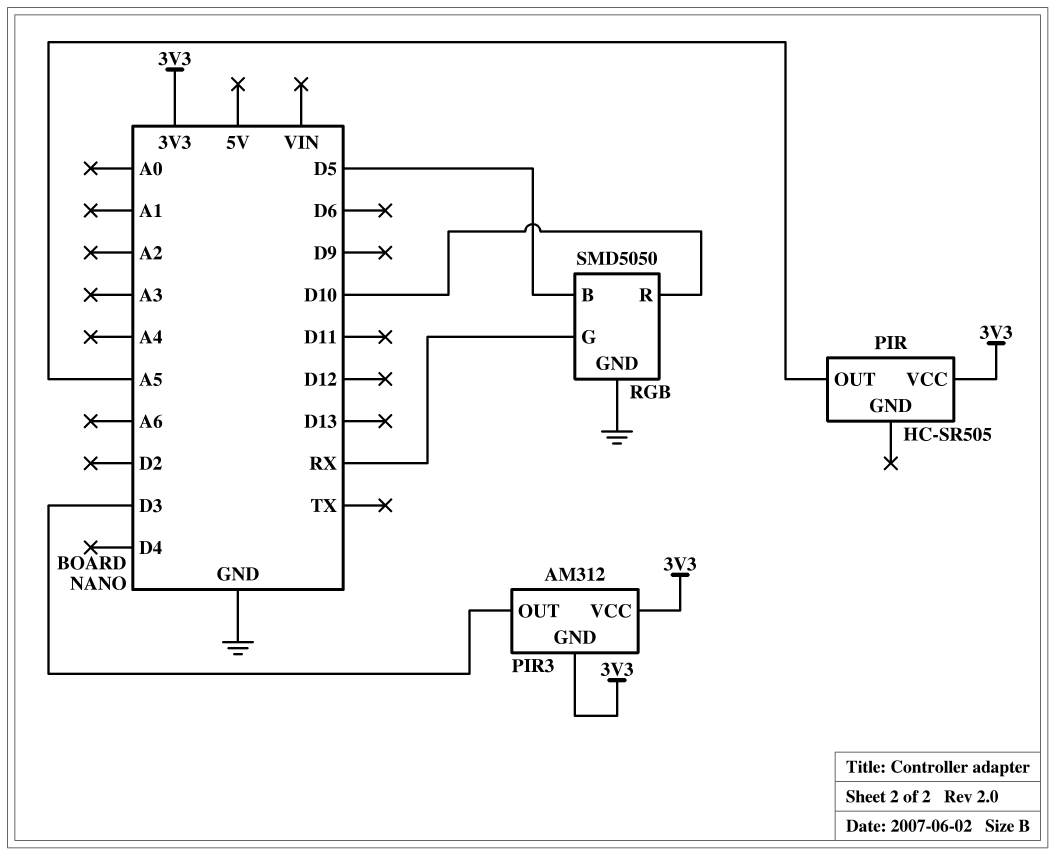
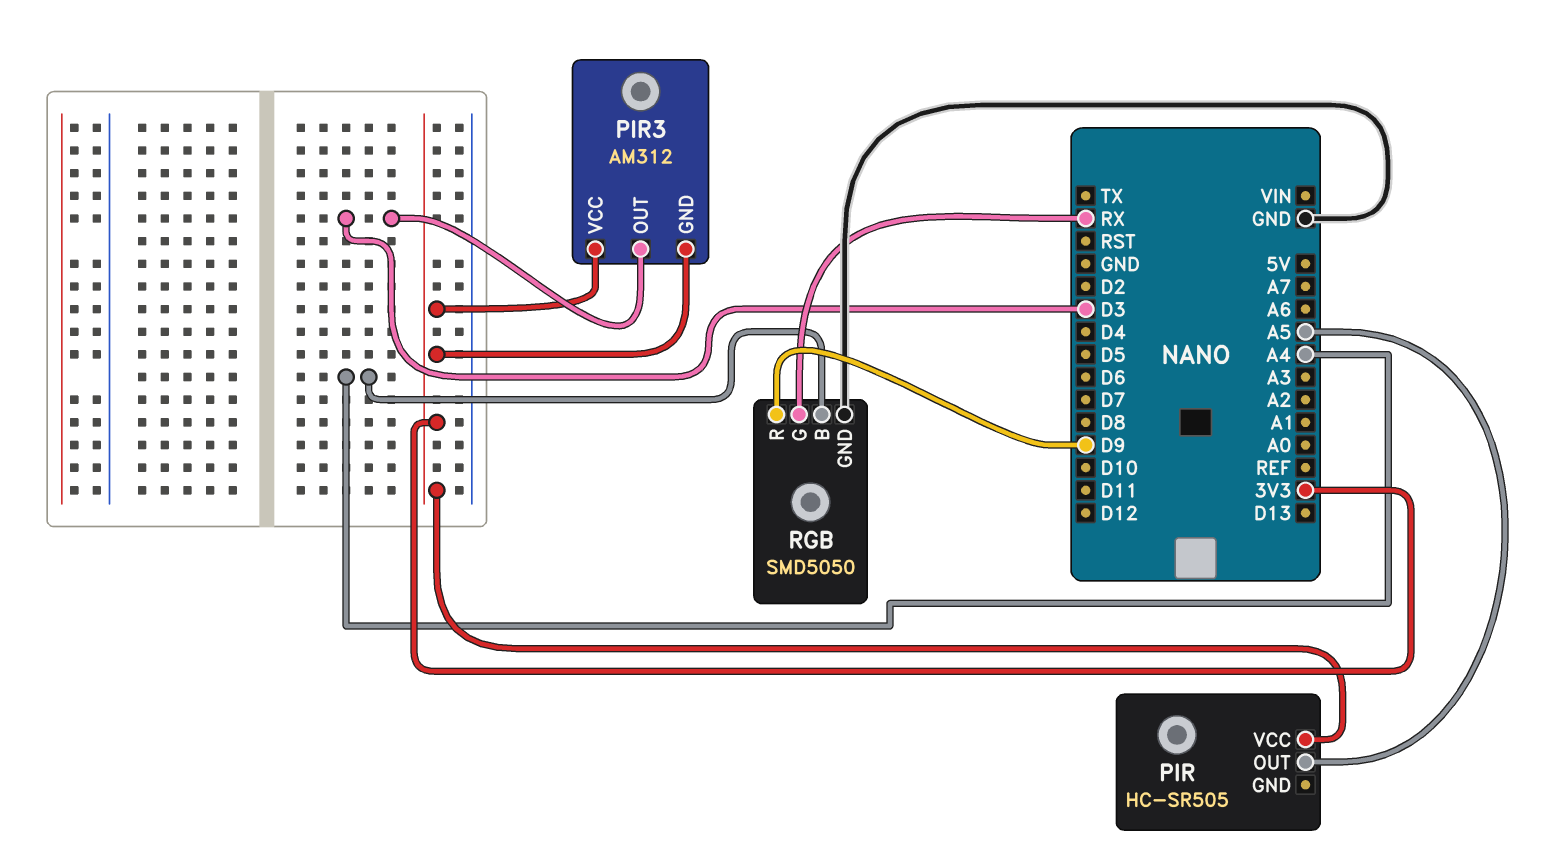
RGB pin B: D5 -> A4
RGB pin R: D10 -> D9

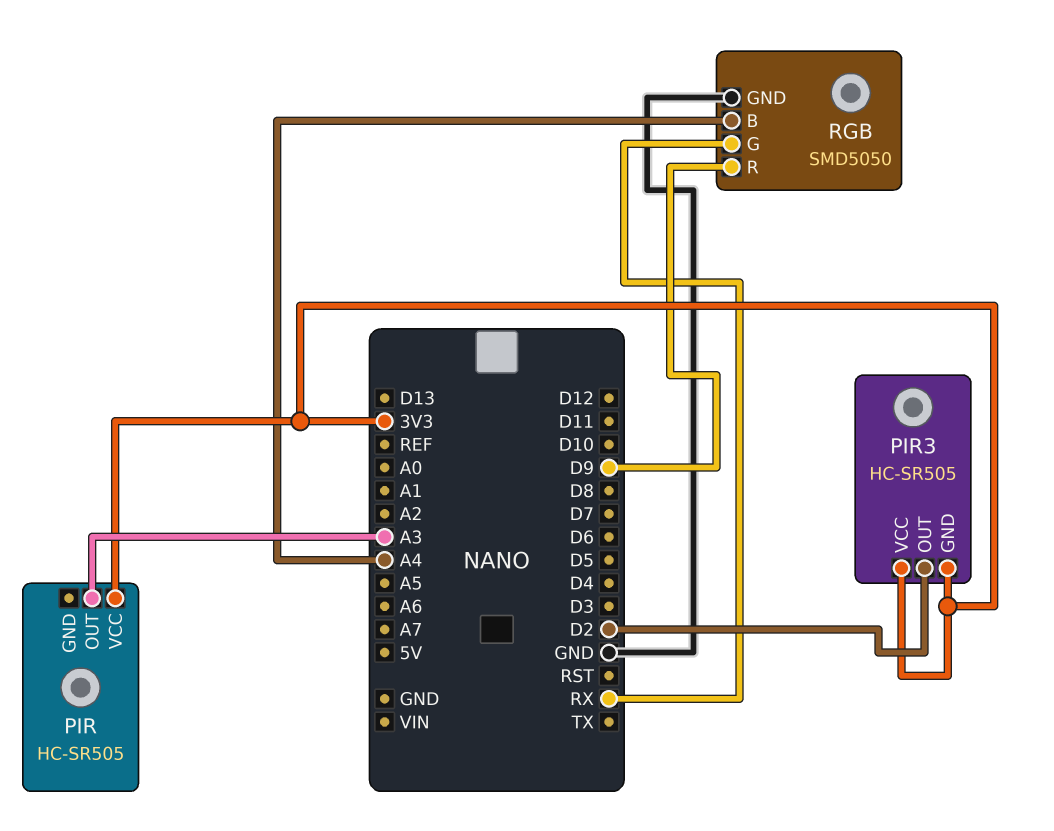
PIR pin OUT: A5 -> A3
PIR3: AM312 -> HC-SR505
PIR3 pin OUT: D3 -> D2

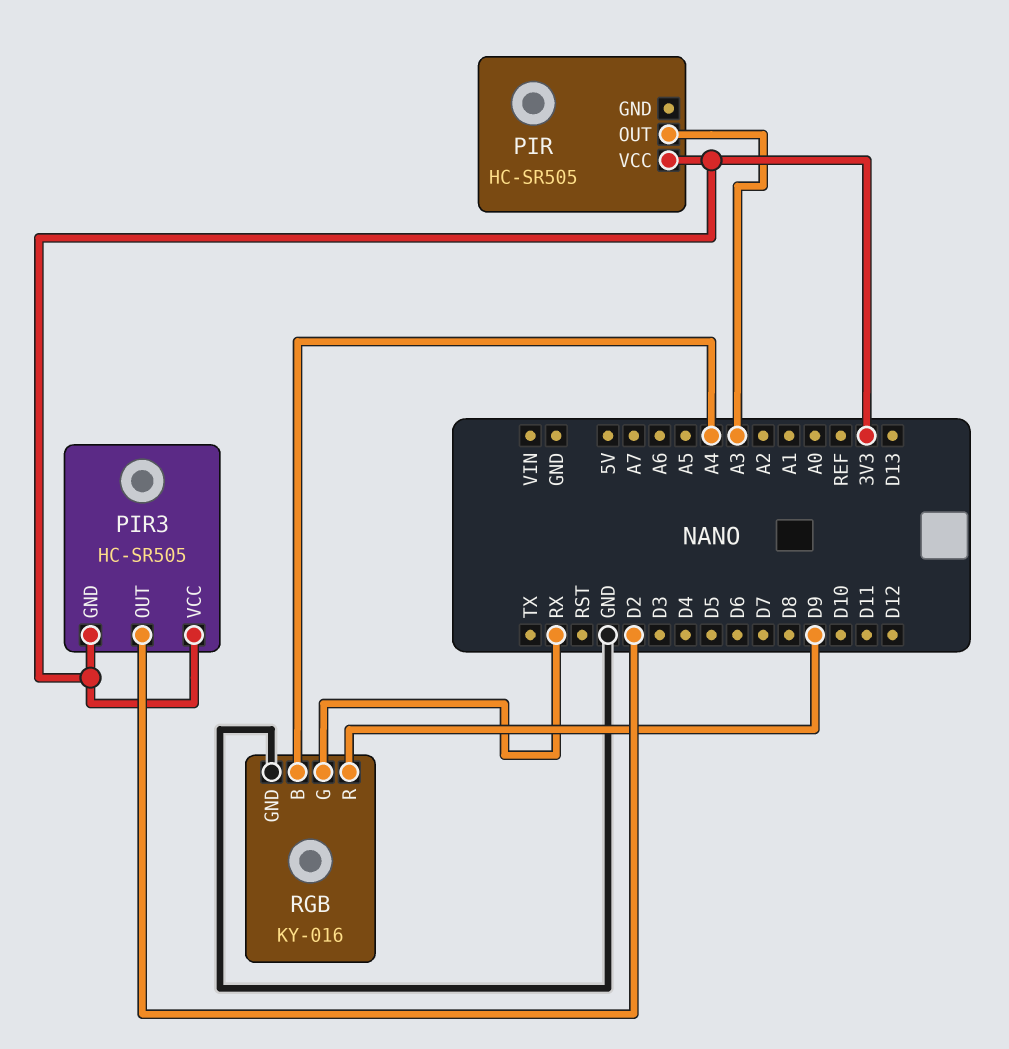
RGB: SMD5050 -> KY-016

